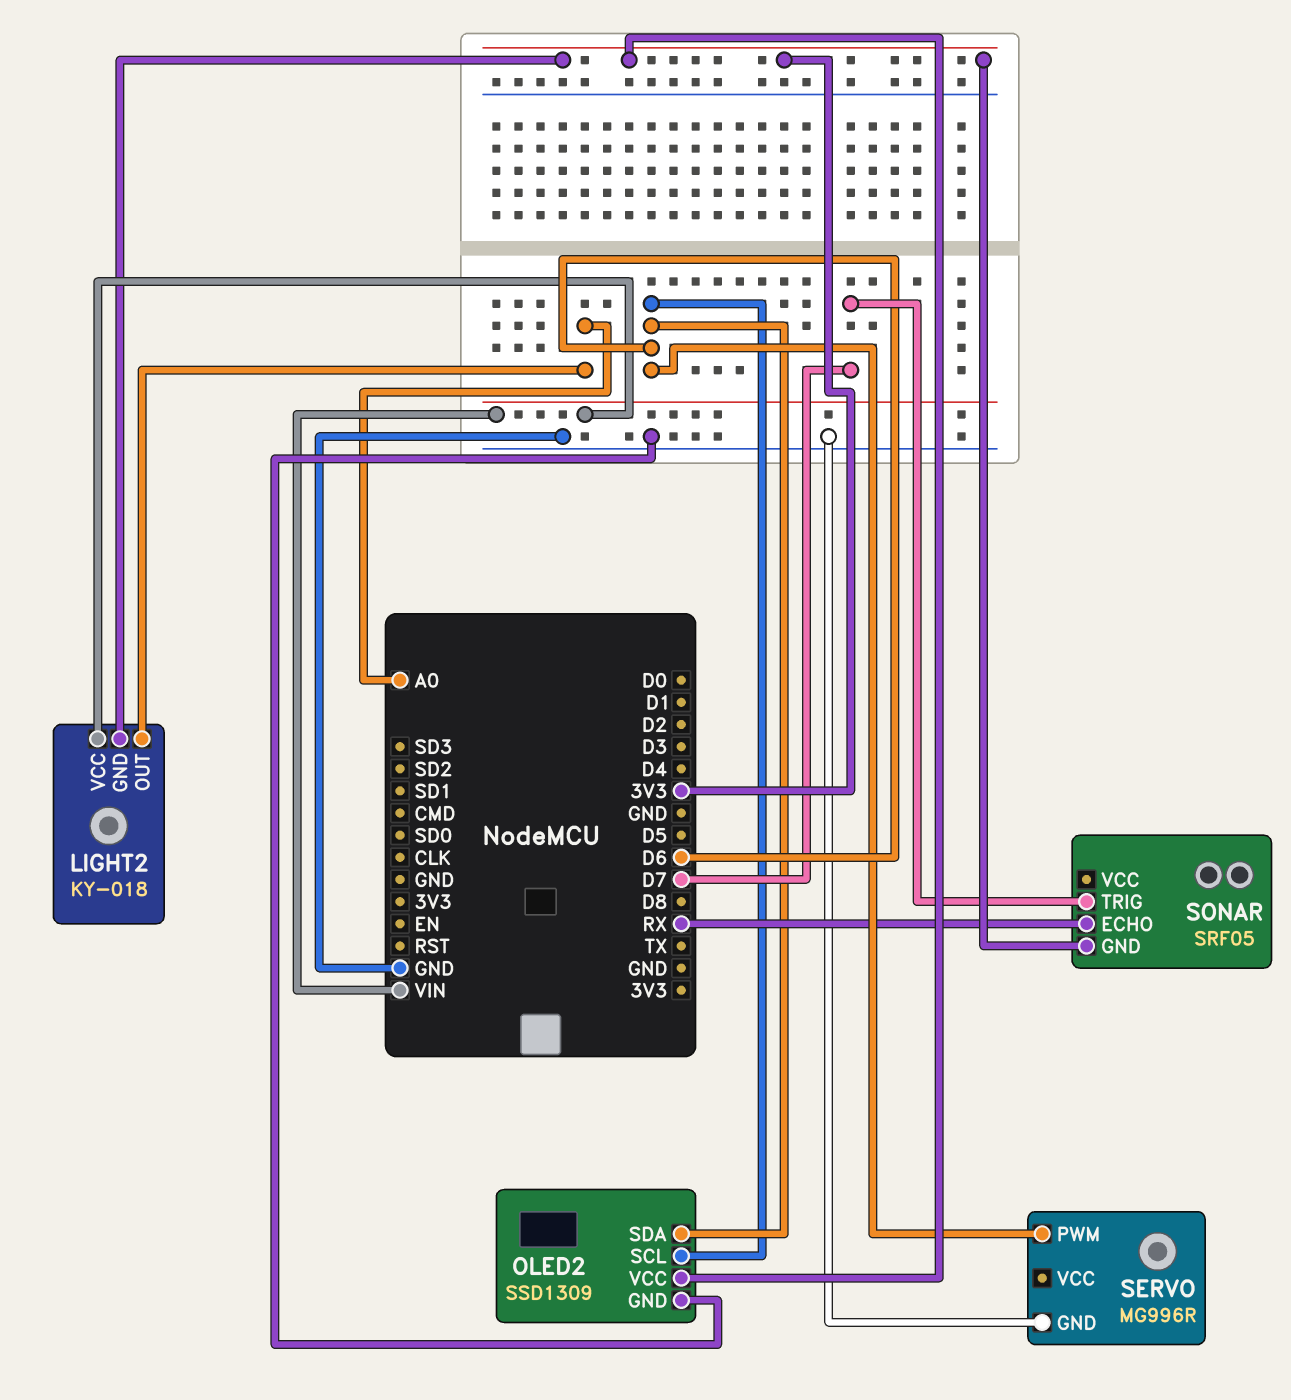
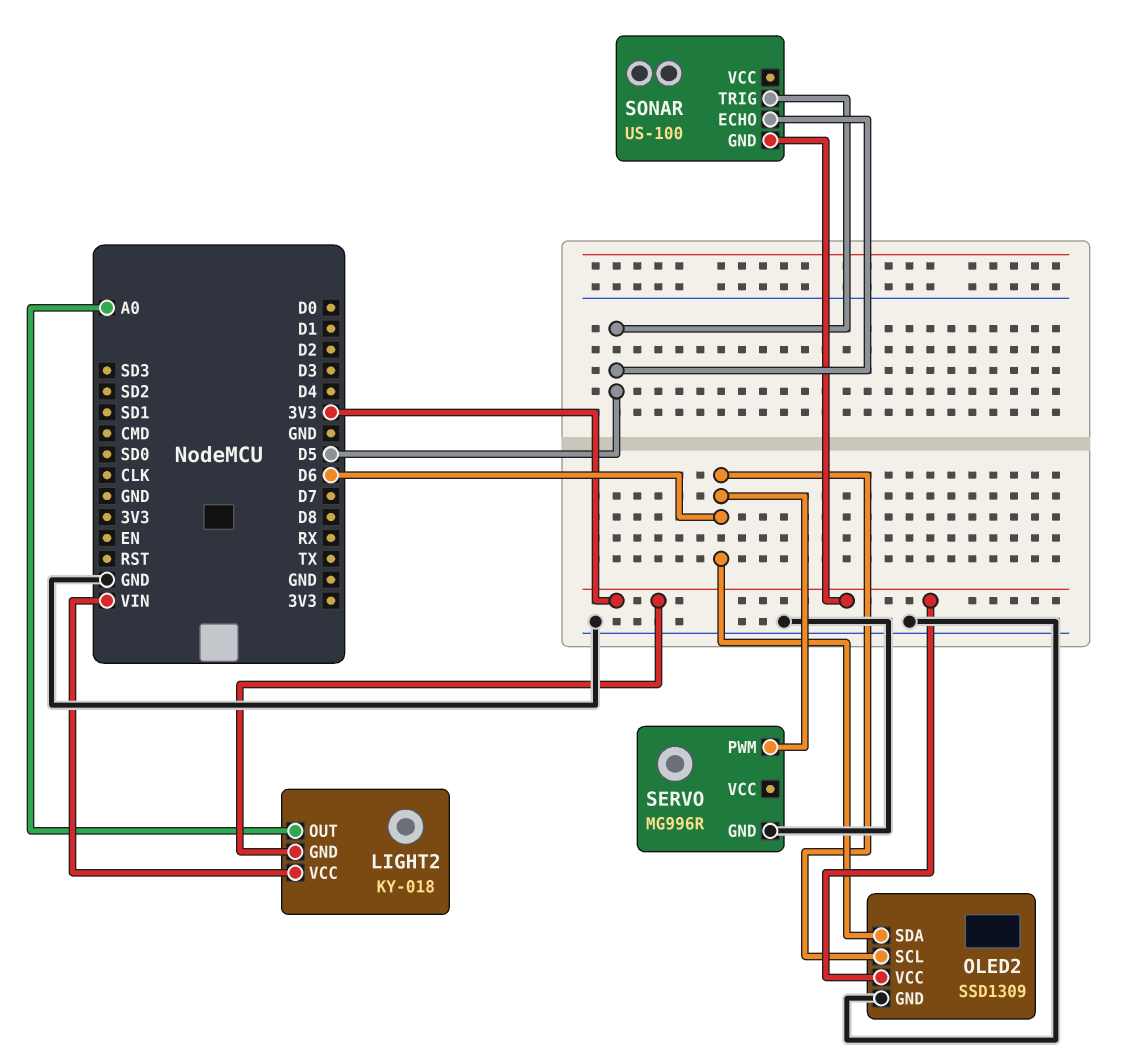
SONAR: SRF05 -> US-100
SONAR pin ECHO: RX -> D5
SONAR pin TRIG: D7 -> D5

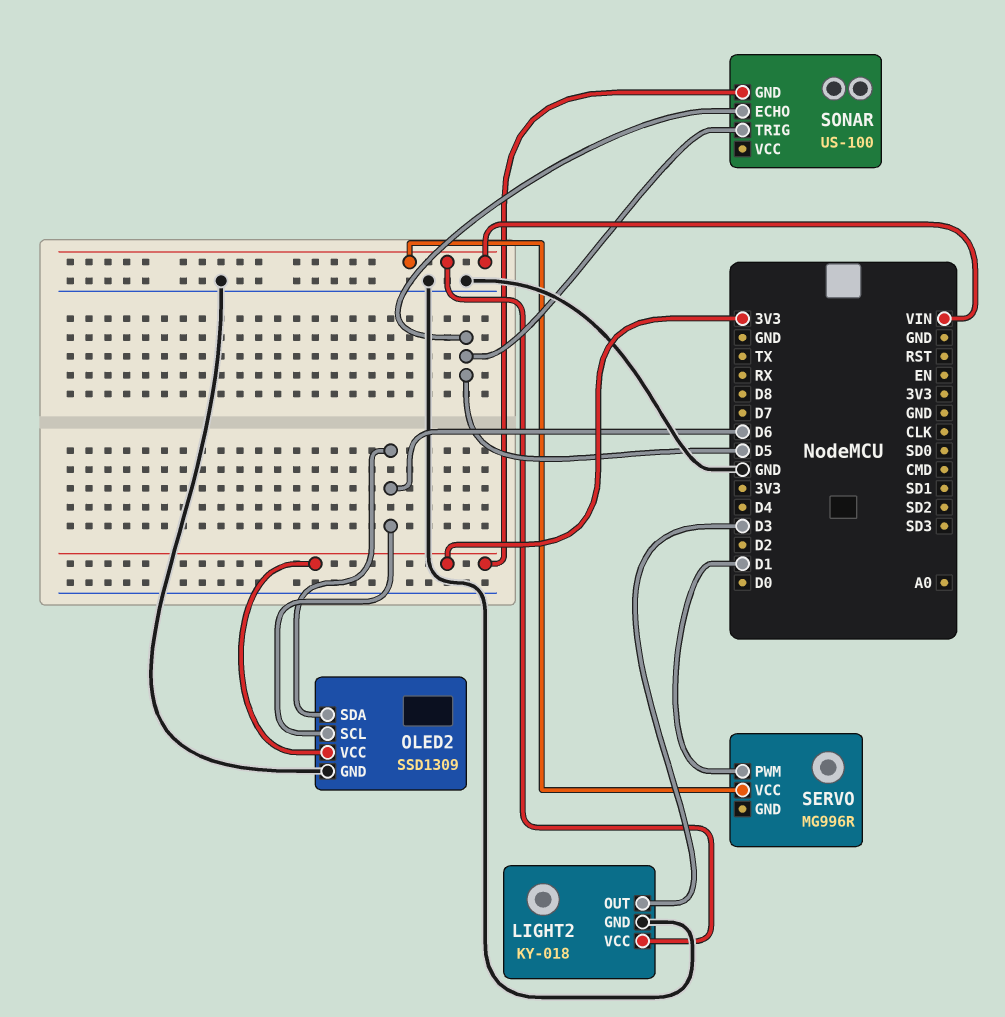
LIGHT2 pin GND: 3V3 -> GND
LIGHT2 pin OUT: A0 -> D3
SERVO pin GND: GND -> none
SERVO pin PWM: D6 -> D1
SERVO pin VCC: none -> VIN

